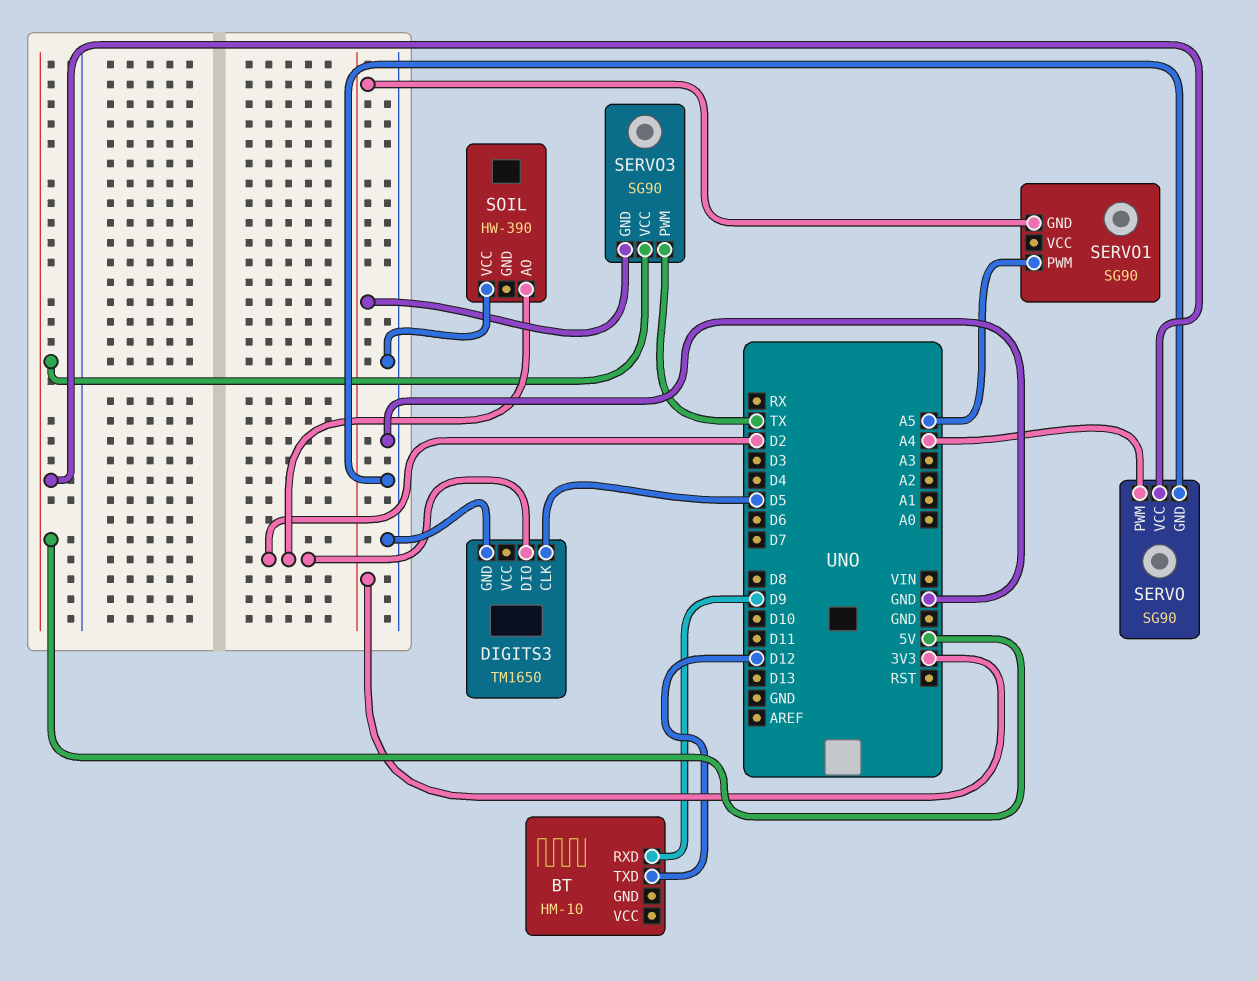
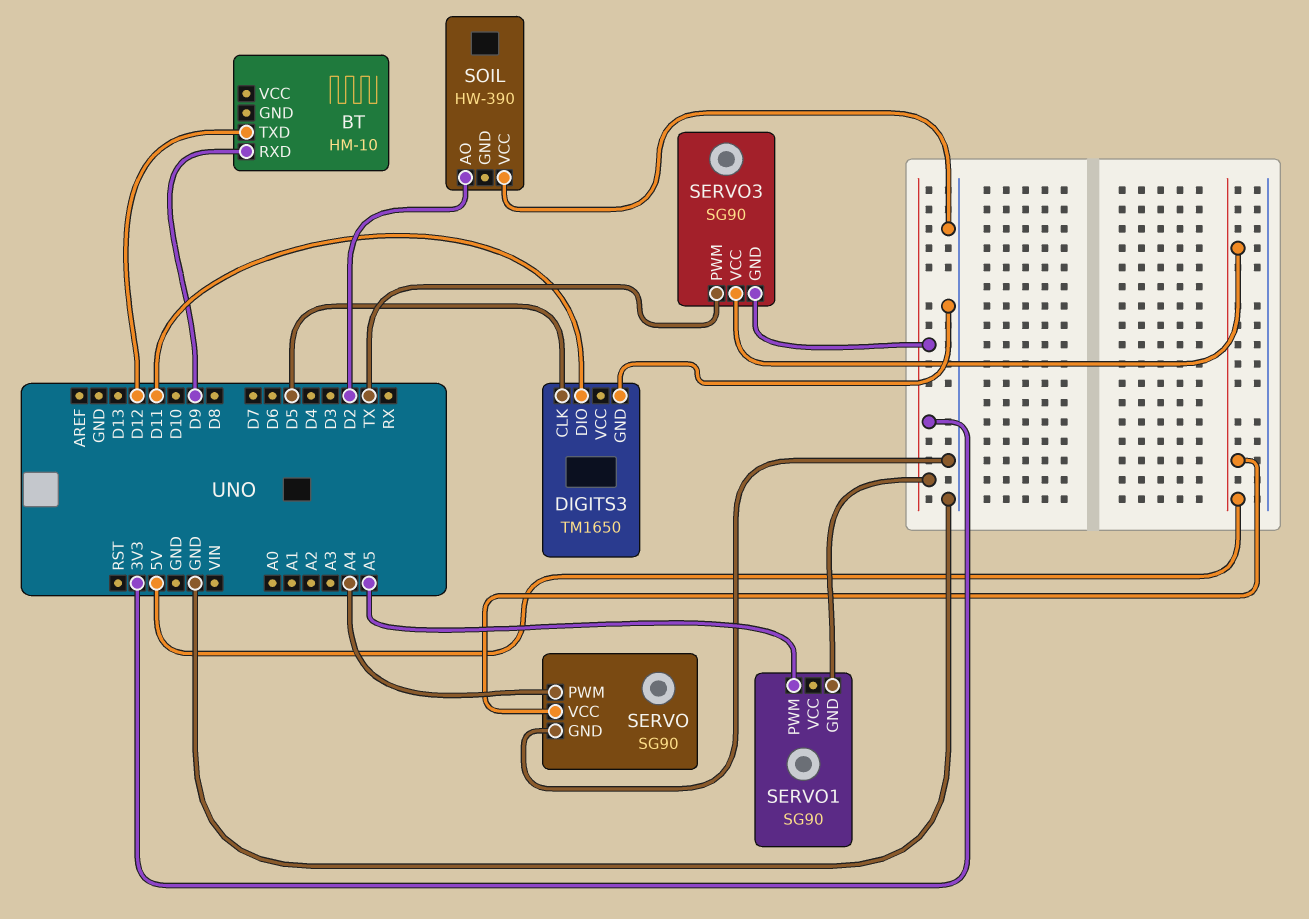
DIGITS3 pin DIO: D2 -> D11

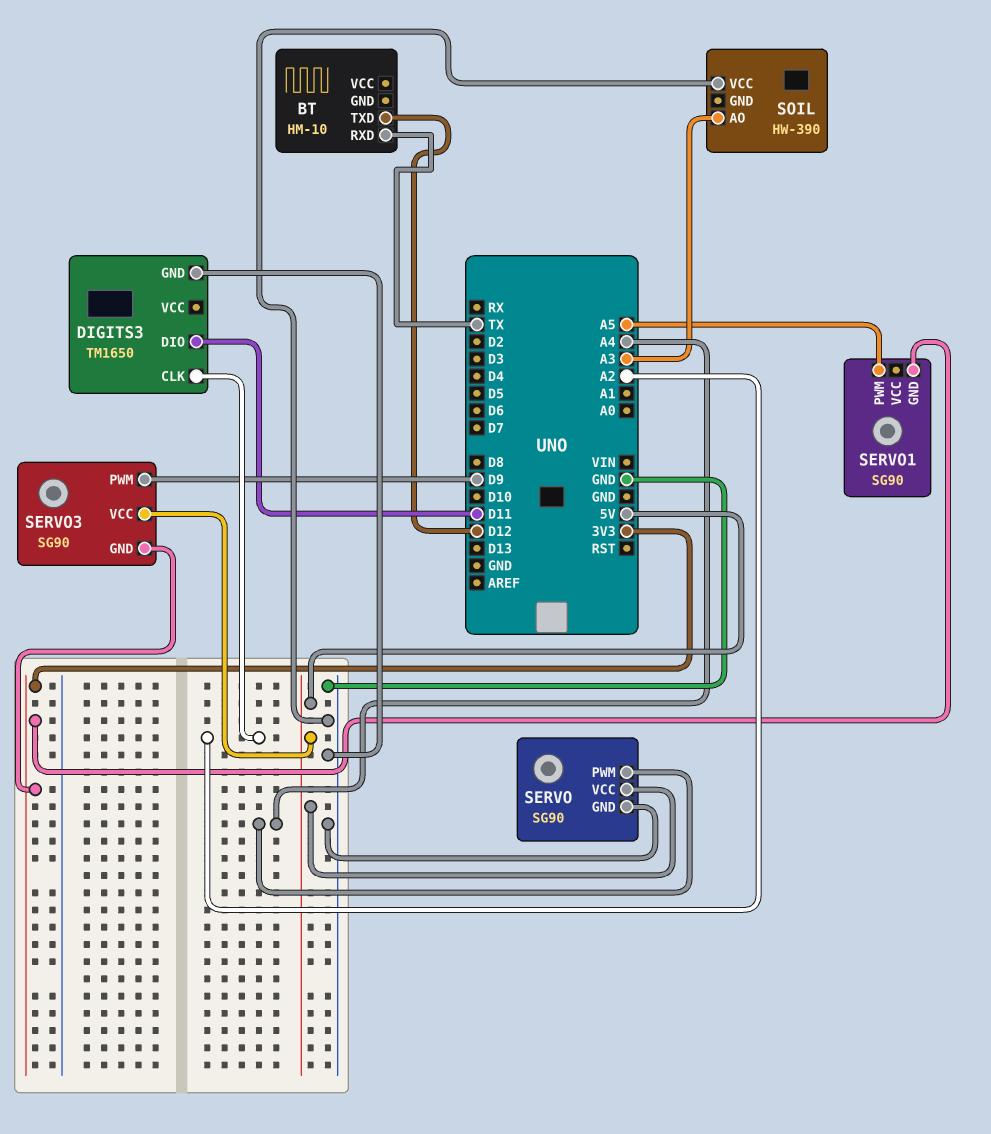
BT pin RXD: D9 -> TX
DIGITS3 pin CLK: D5 -> A2
SERVO3 pin PWM: TX -> D9
SOIL pin AO: D2 -> A3

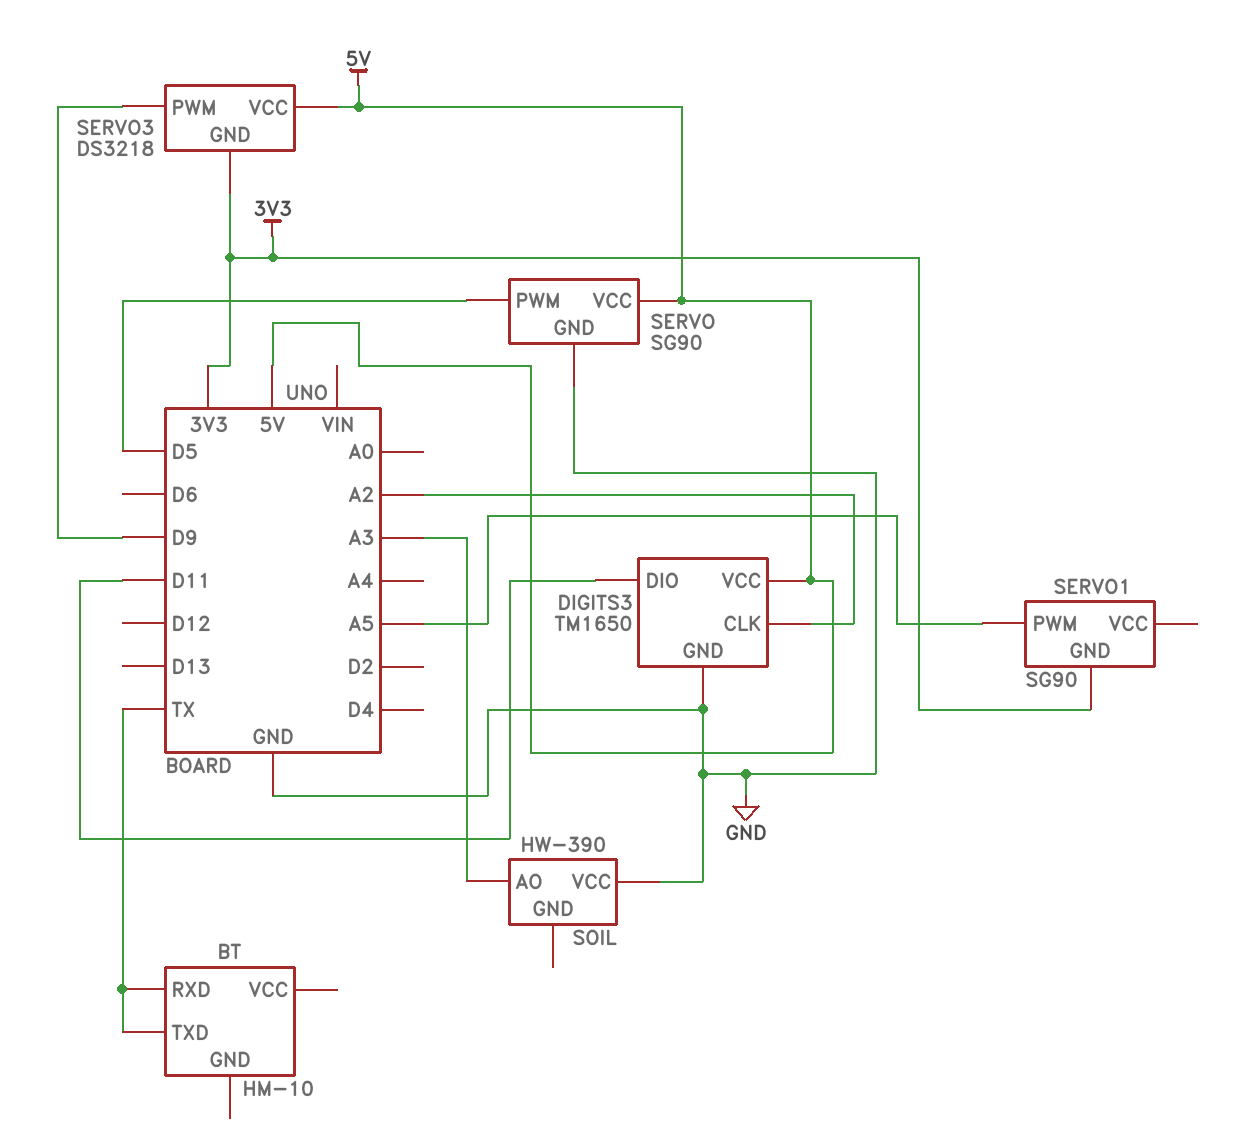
BT pin TXD: D12 -> TX
DIGITS3 pin VCC: none -> 5V
SERVO pin PWM: A4 -> D5
SERVO3: SG90 -> DS3218

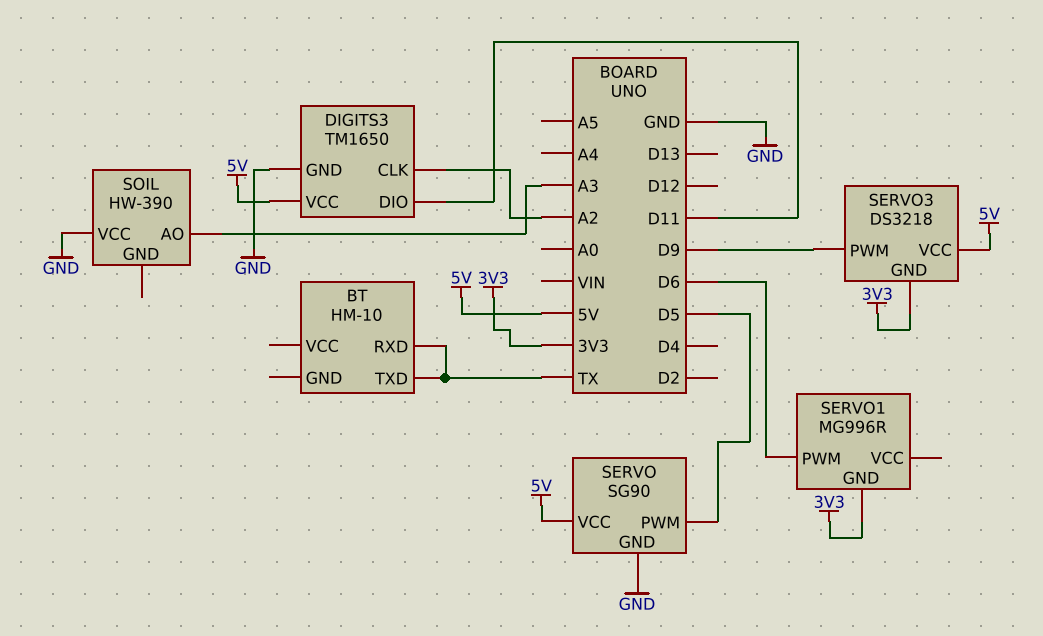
SERVO1: SG90 -> MG996R
SERVO1 pin PWM: A5 -> D6

